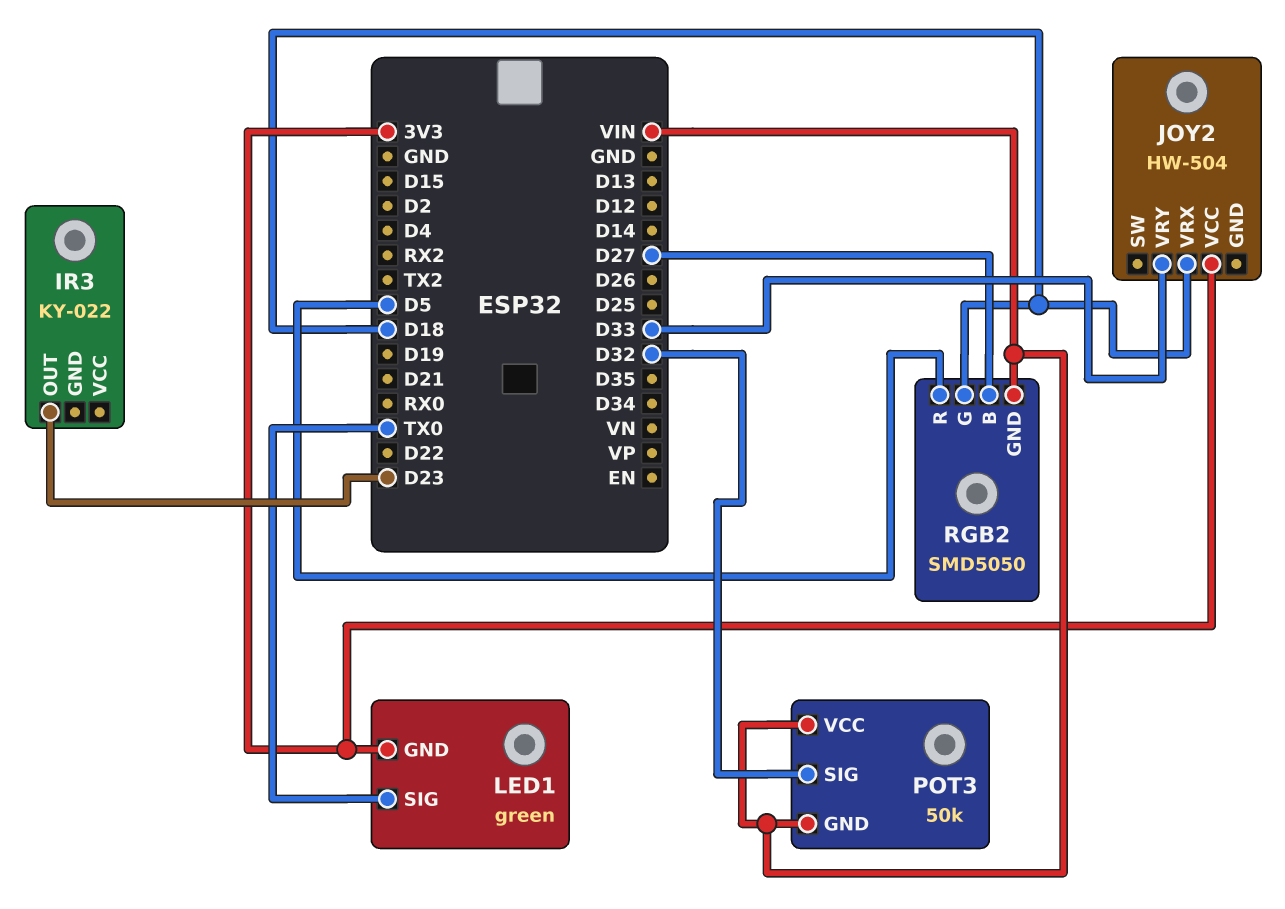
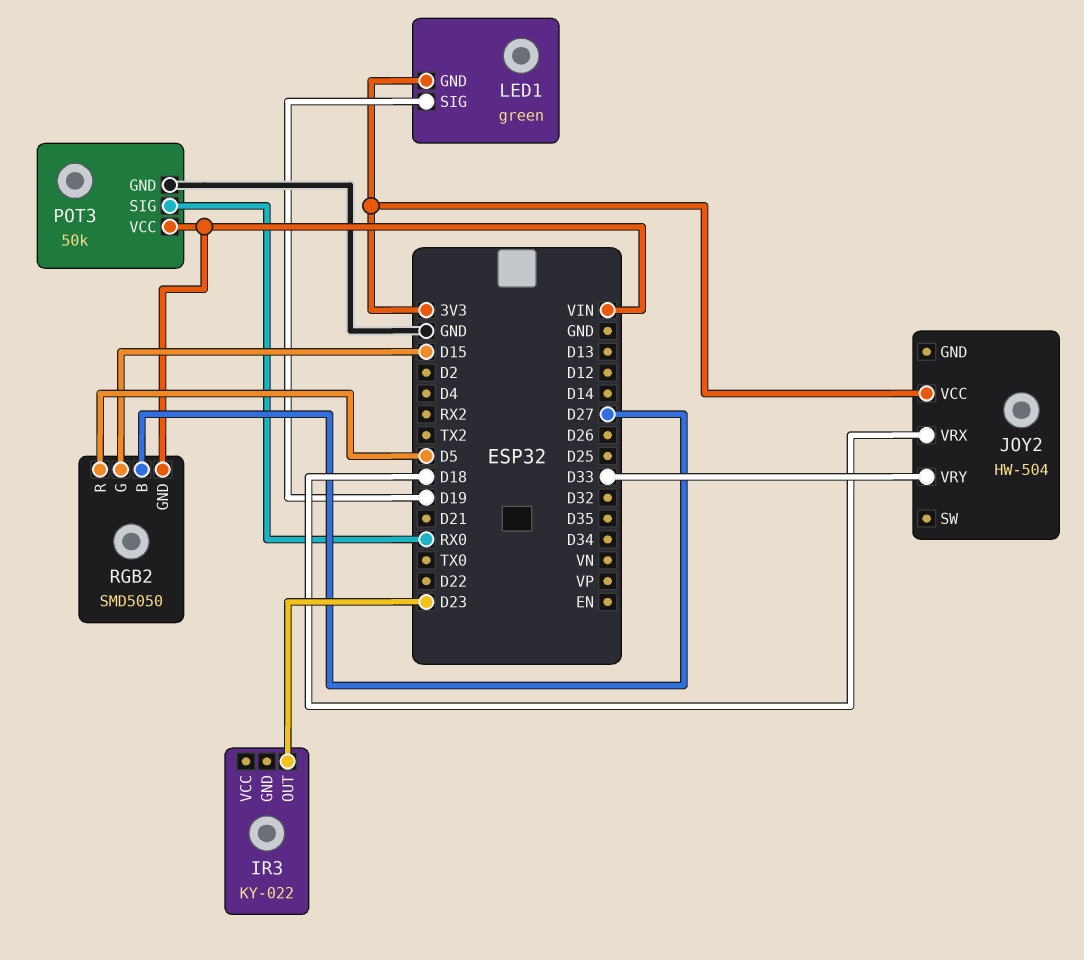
LED1 pin SIG: TX0 -> D19
POT3 pin GND: VIN -> GND
POT3 pin SIG: D32 -> RX0
RGB2 pin G: D18 -> D15

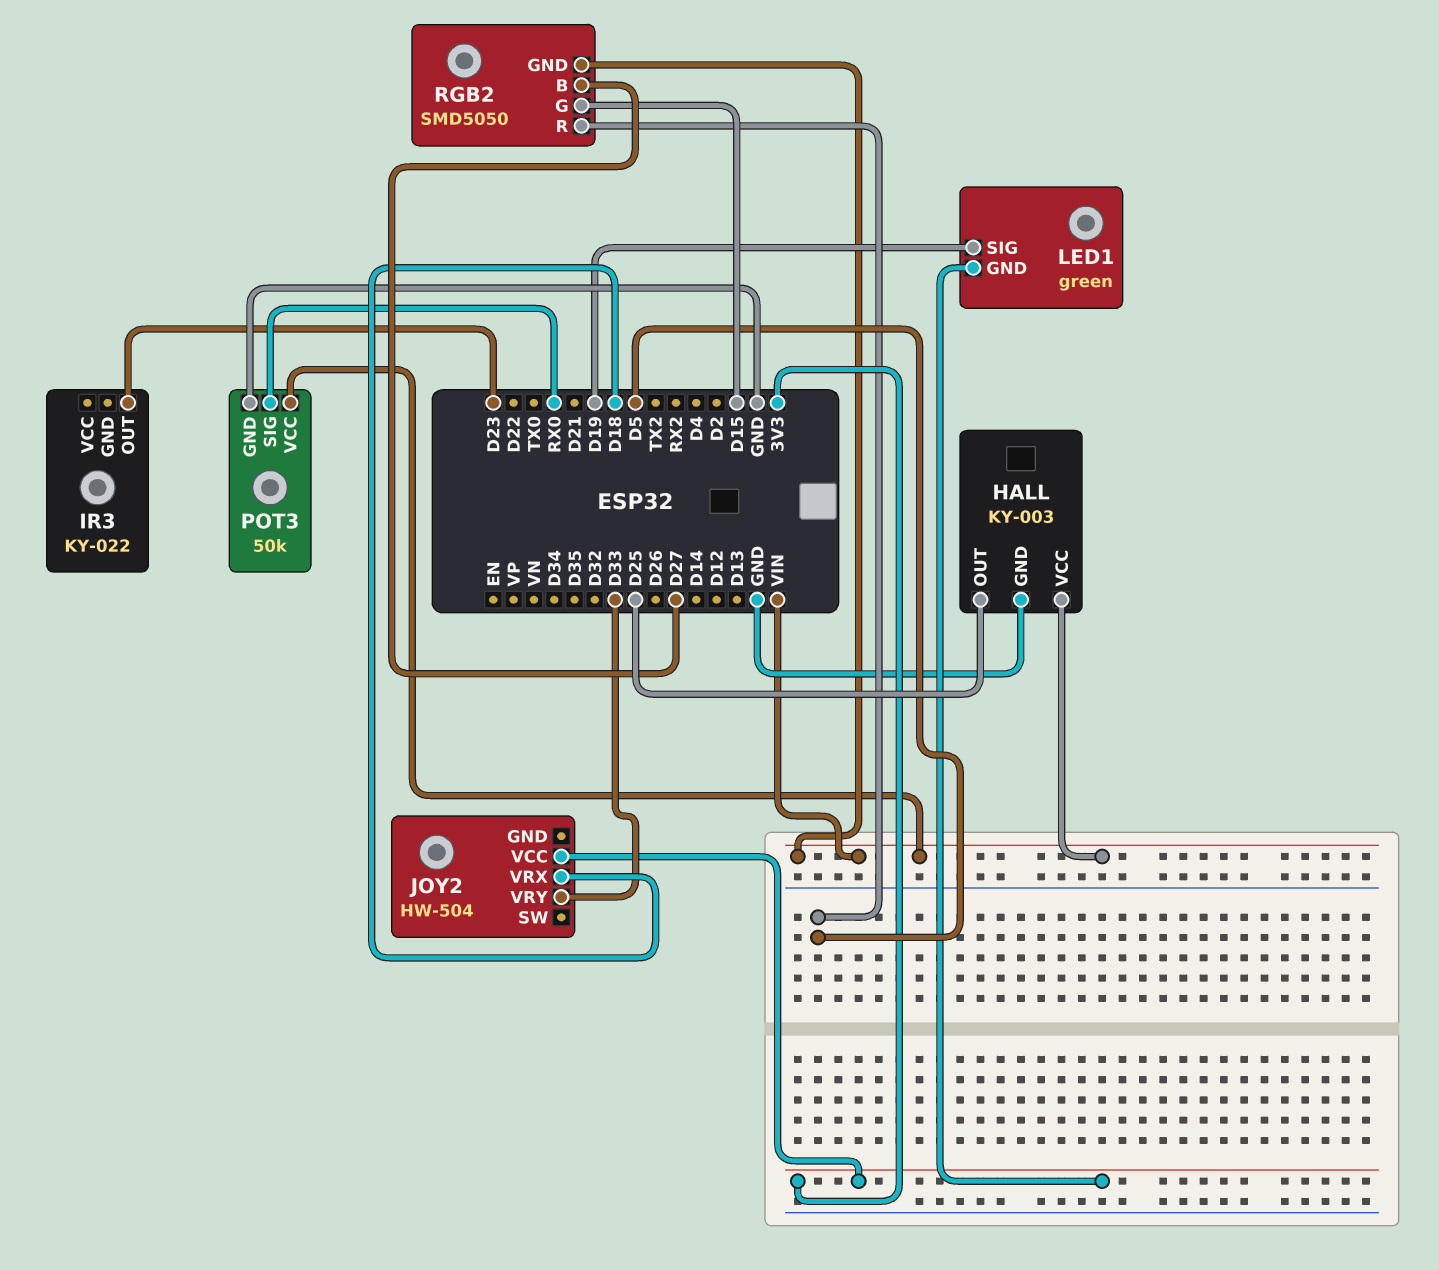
HALL: none -> KY-003
HALL pin GND: none -> GND
HALL pin OUT: none -> D25
HALL pin VCC: none -> VIN

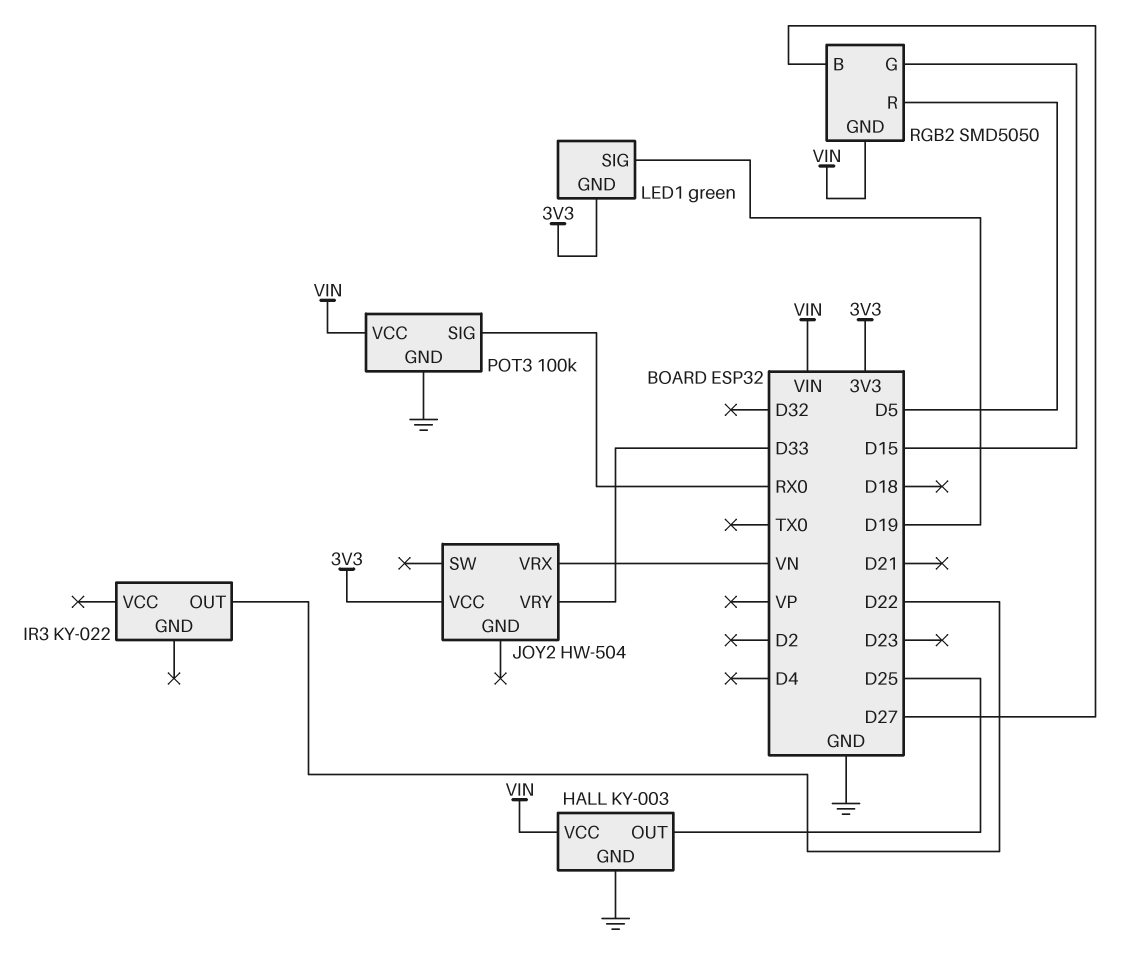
IR3 pin OUT: D23 -> D22
JOY2 pin VRX: D18 -> VN
POT3: 50k -> 100k

